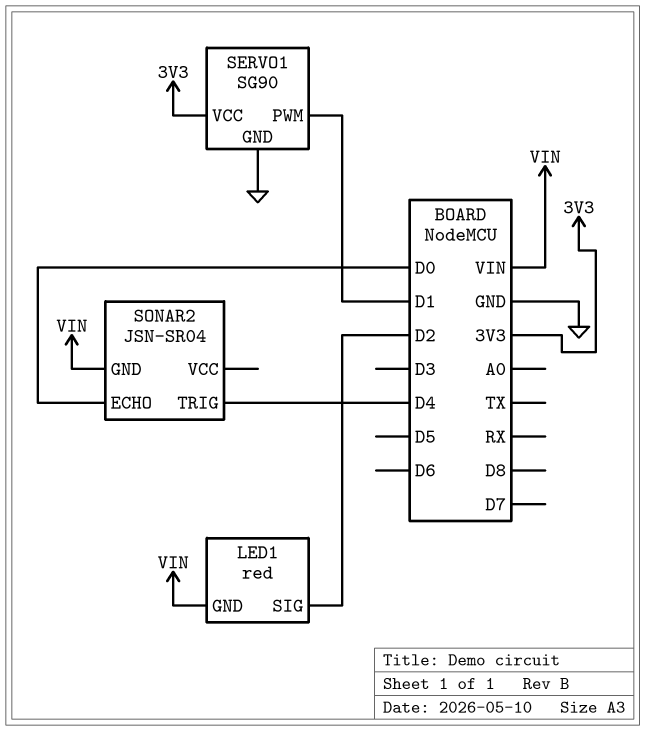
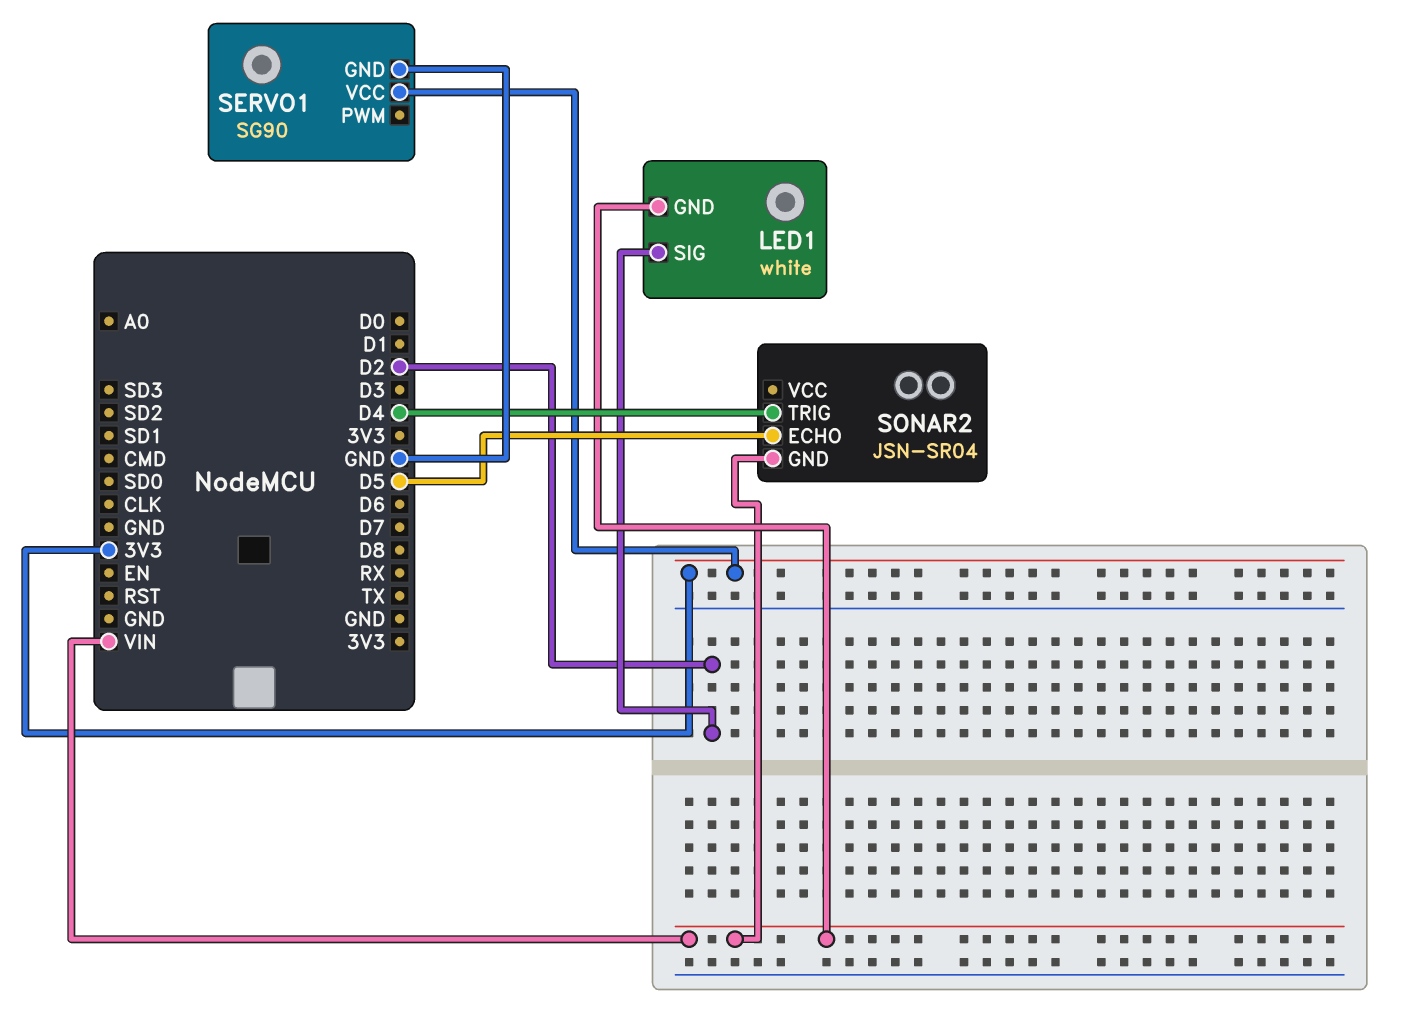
LED1: red -> white
SERVO1 pin PWM: D1 -> none
SONAR2 pin ECHO: D0 -> D5

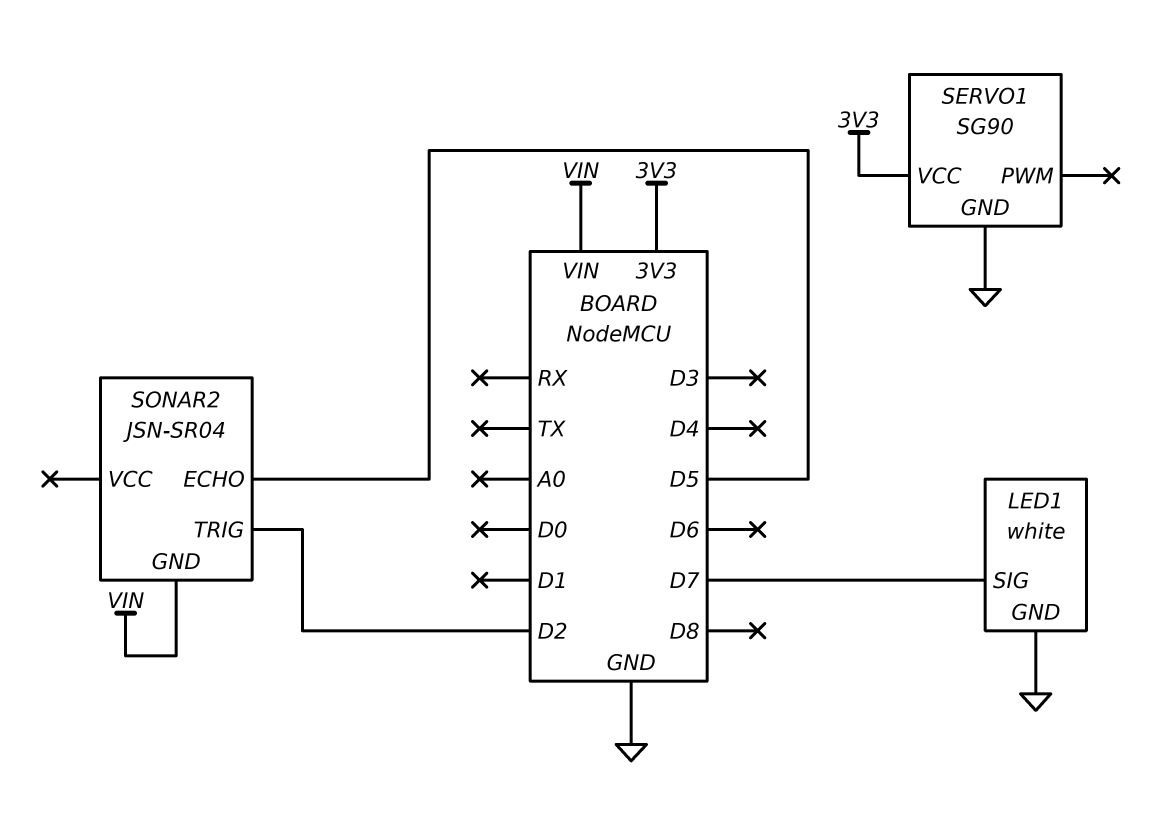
LED1 pin GND: VIN -> GND
LED1 pin SIG: D2 -> D7
SONAR2 pin TRIG: D4 -> D2

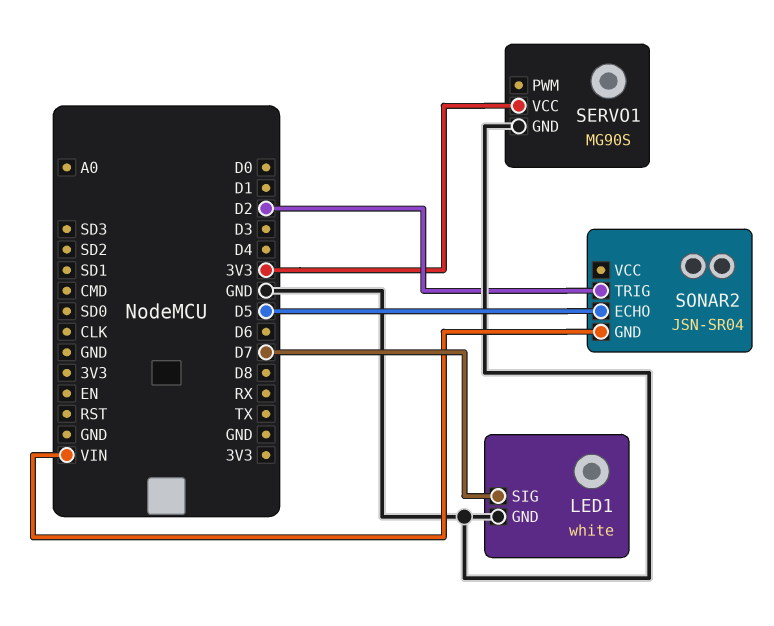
SERVO1: SG90 -> MG90S

